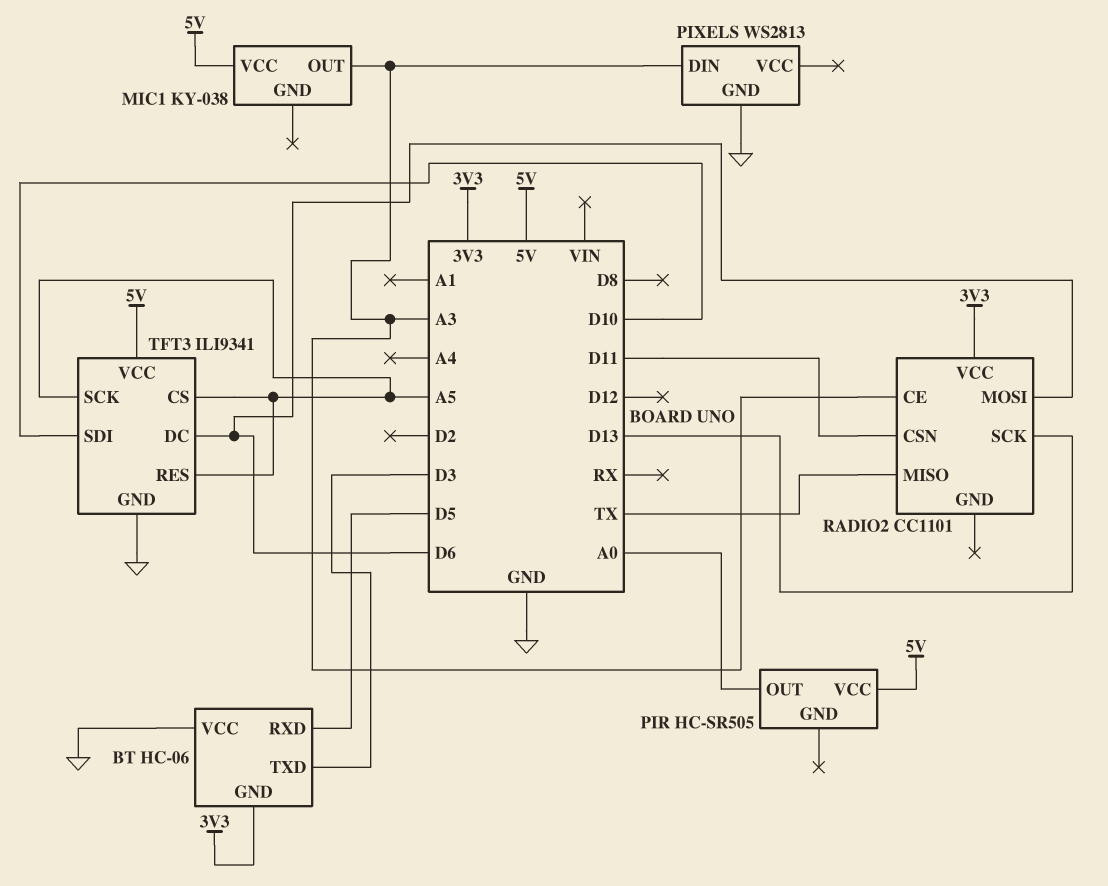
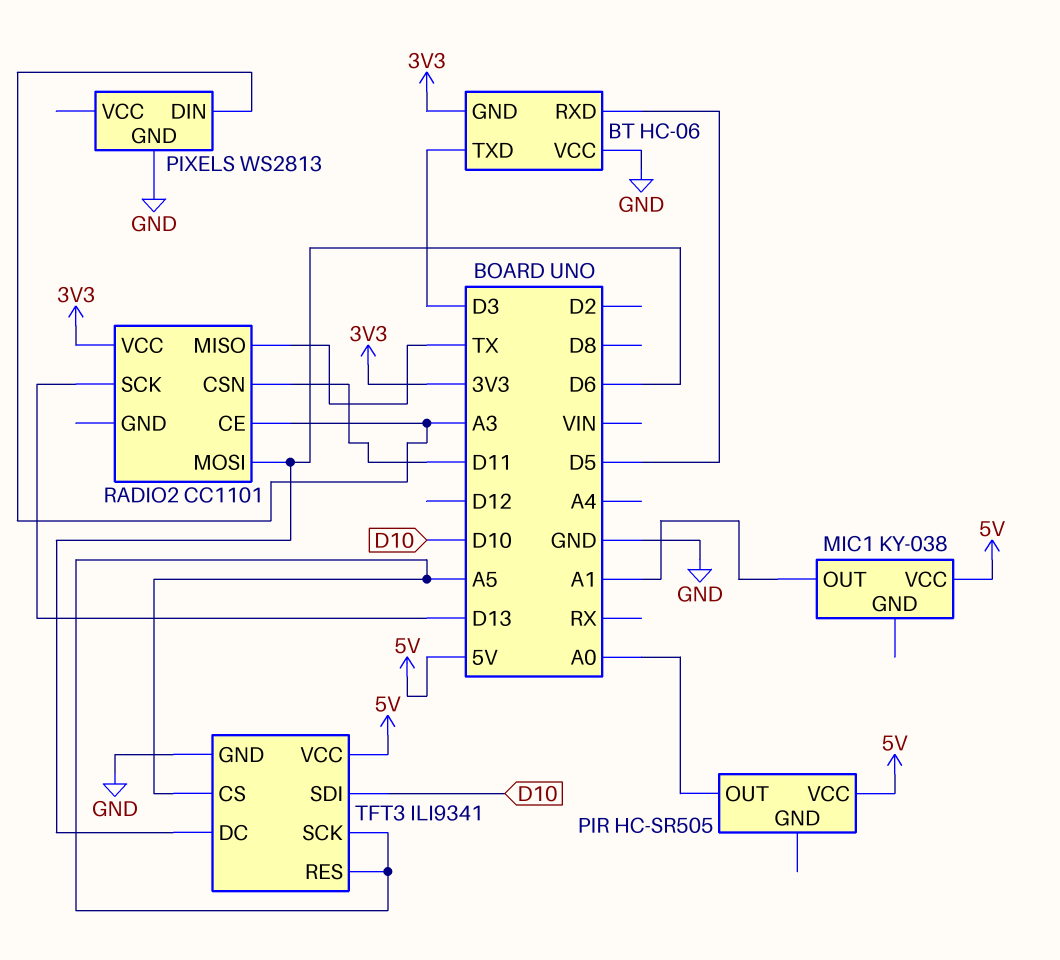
MIC1 pin OUT: A3 -> A1

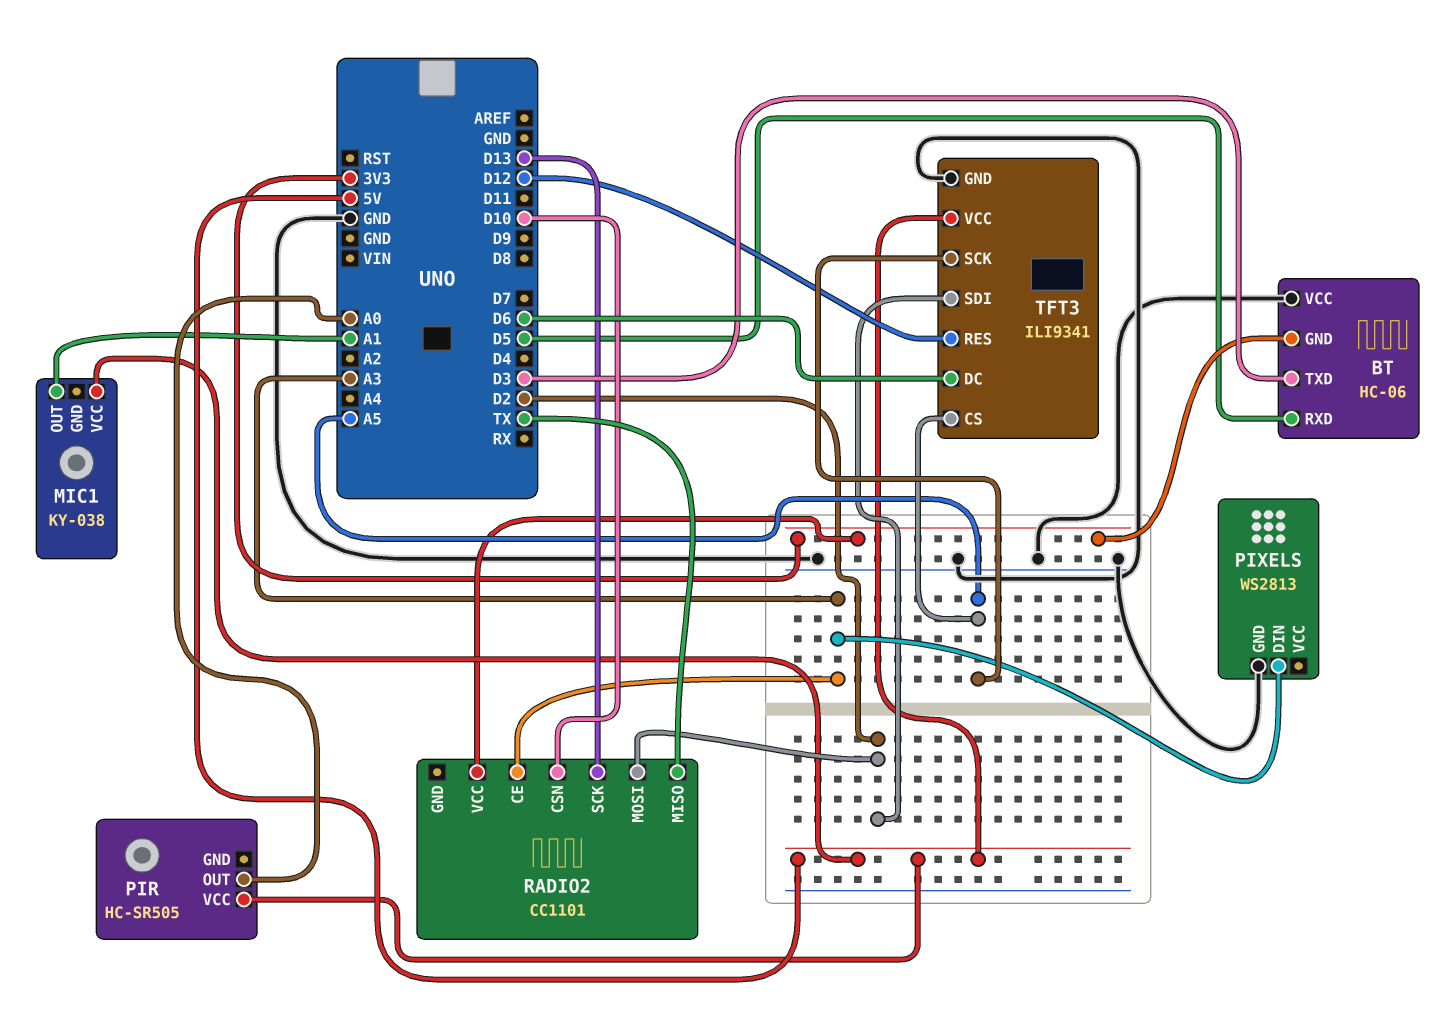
RADIO2 pin CSN: D11 -> D10
RADIO2 pin MOSI: D6 -> D2
TFT3 pin RES: A5 -> D12
TFT3 pin SDI: D10 -> D2

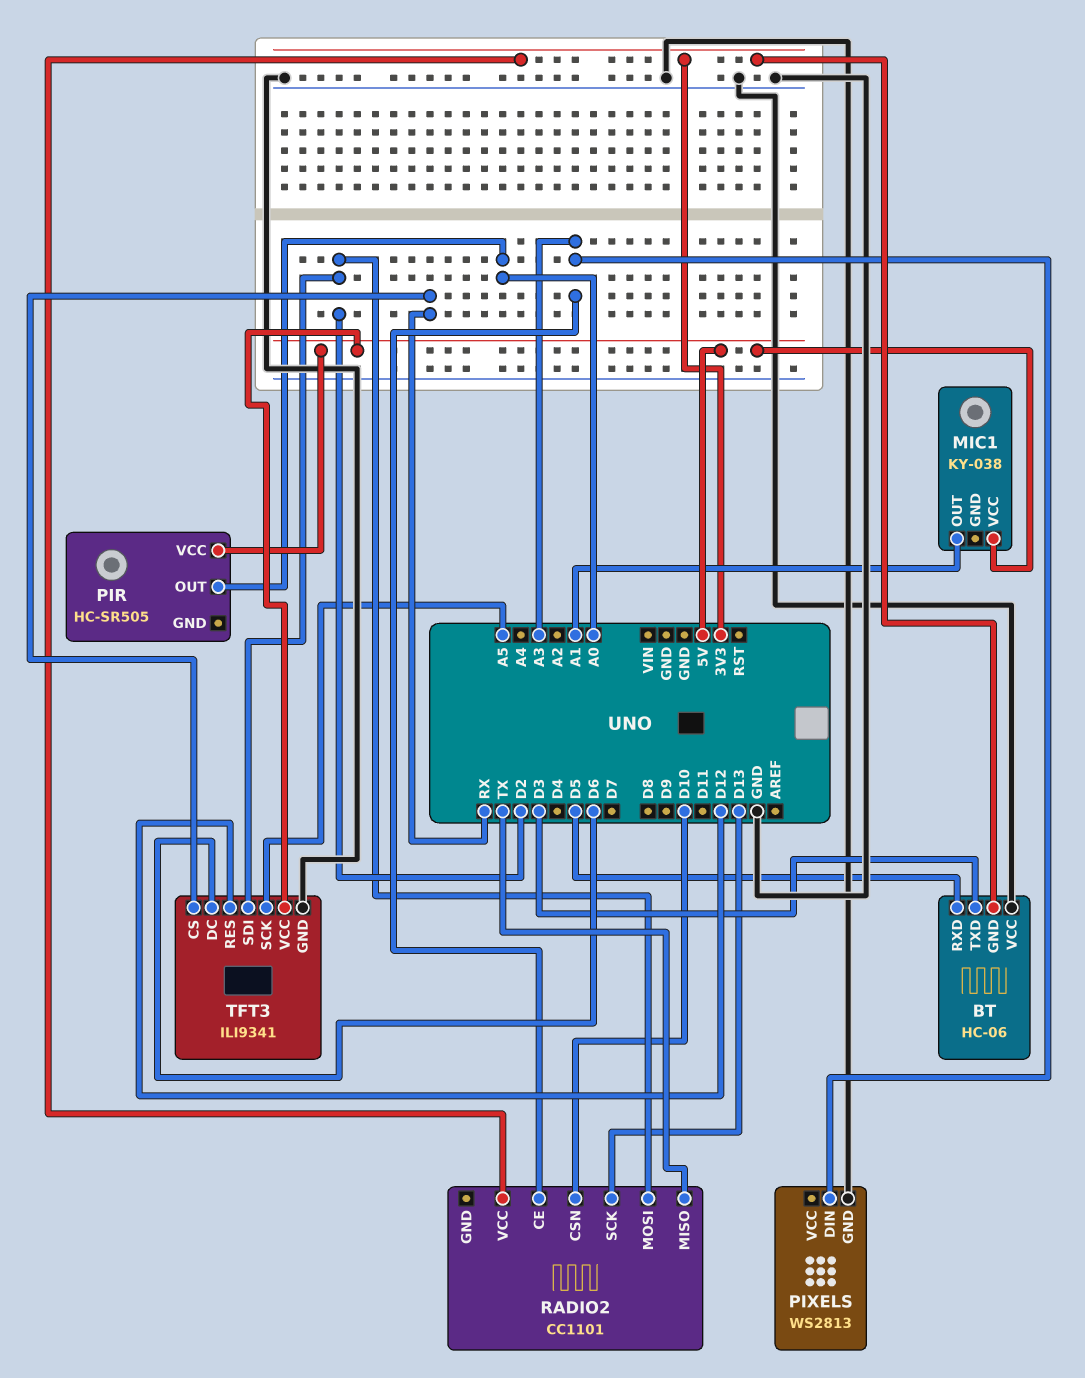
TFT3 pin CS: A5 -> RX

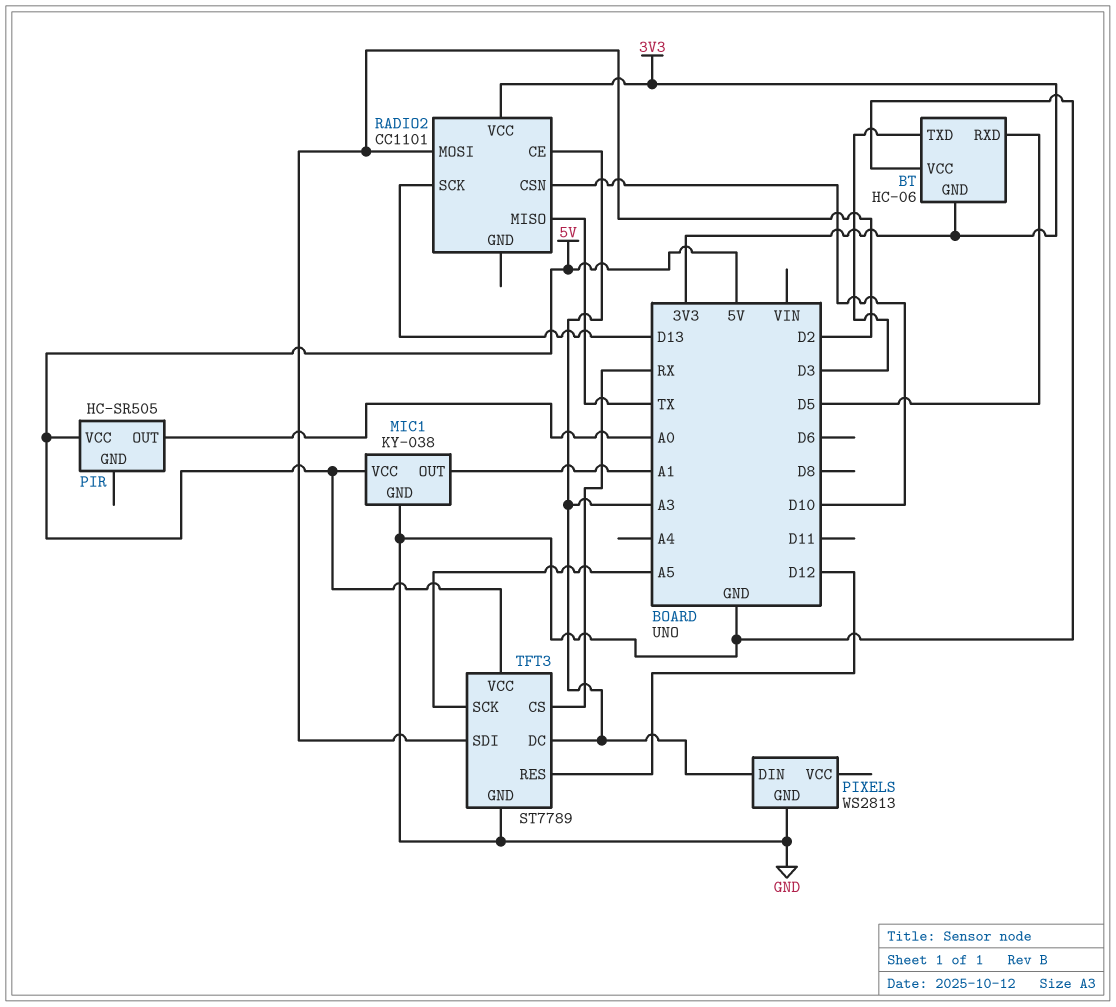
MIC1 pin GND: none -> GND
TFT3: ILI9341 -> ST7789
TFT3 pin DC: D6 -> A3

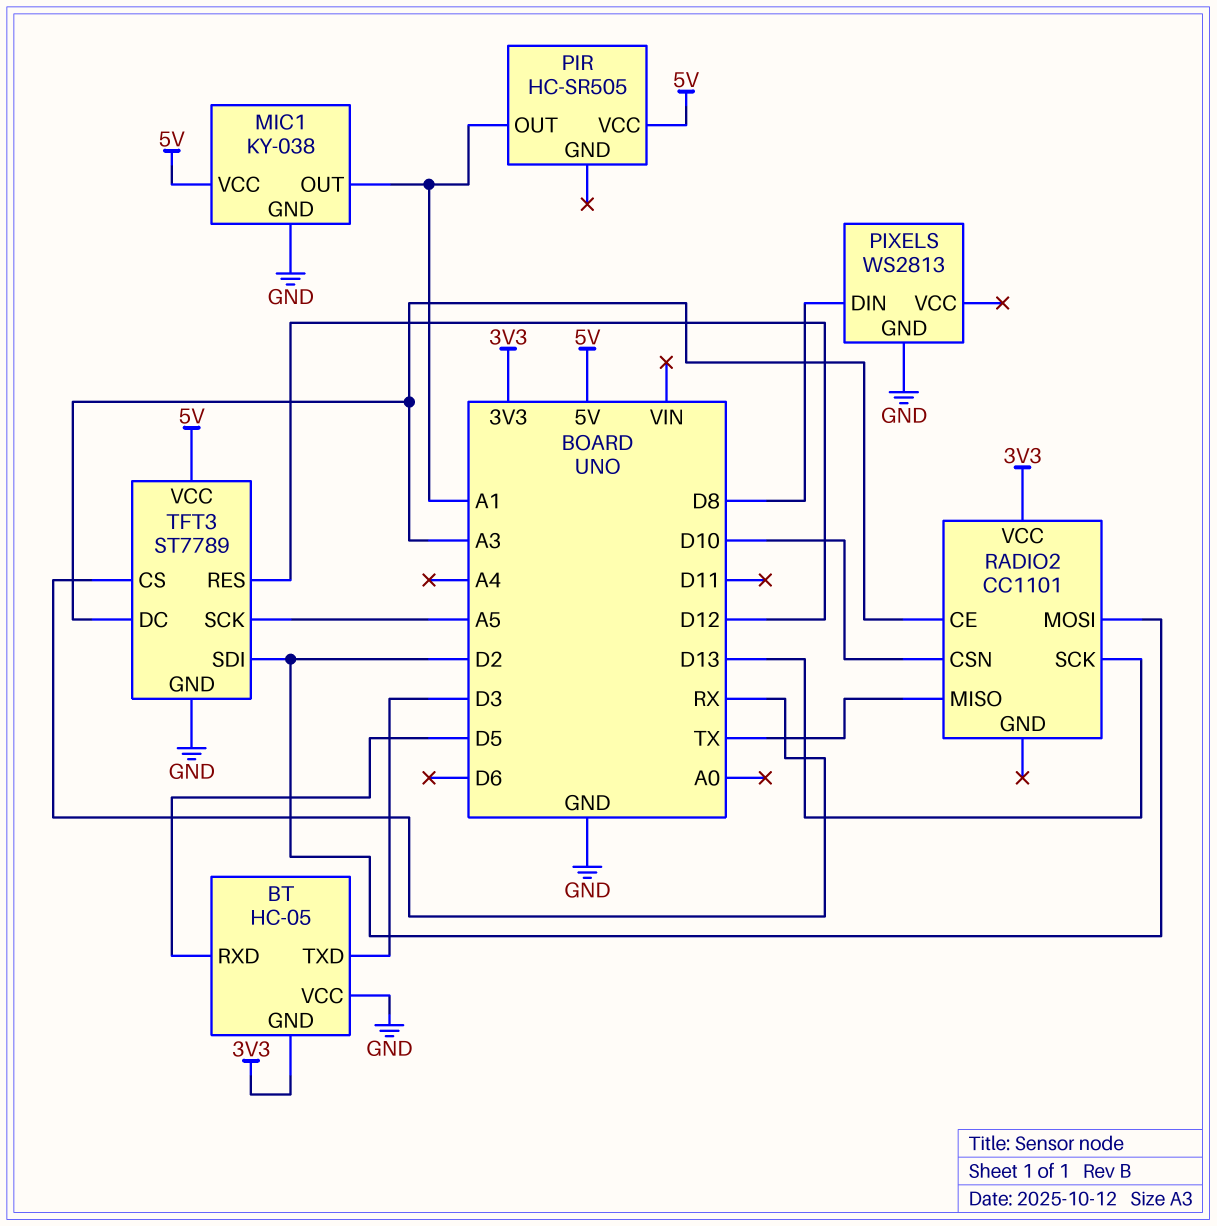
BT: HC-06 -> HC-05
PIR pin OUT: A0 -> A1
PIXELS pin DIN: A3 -> D8

